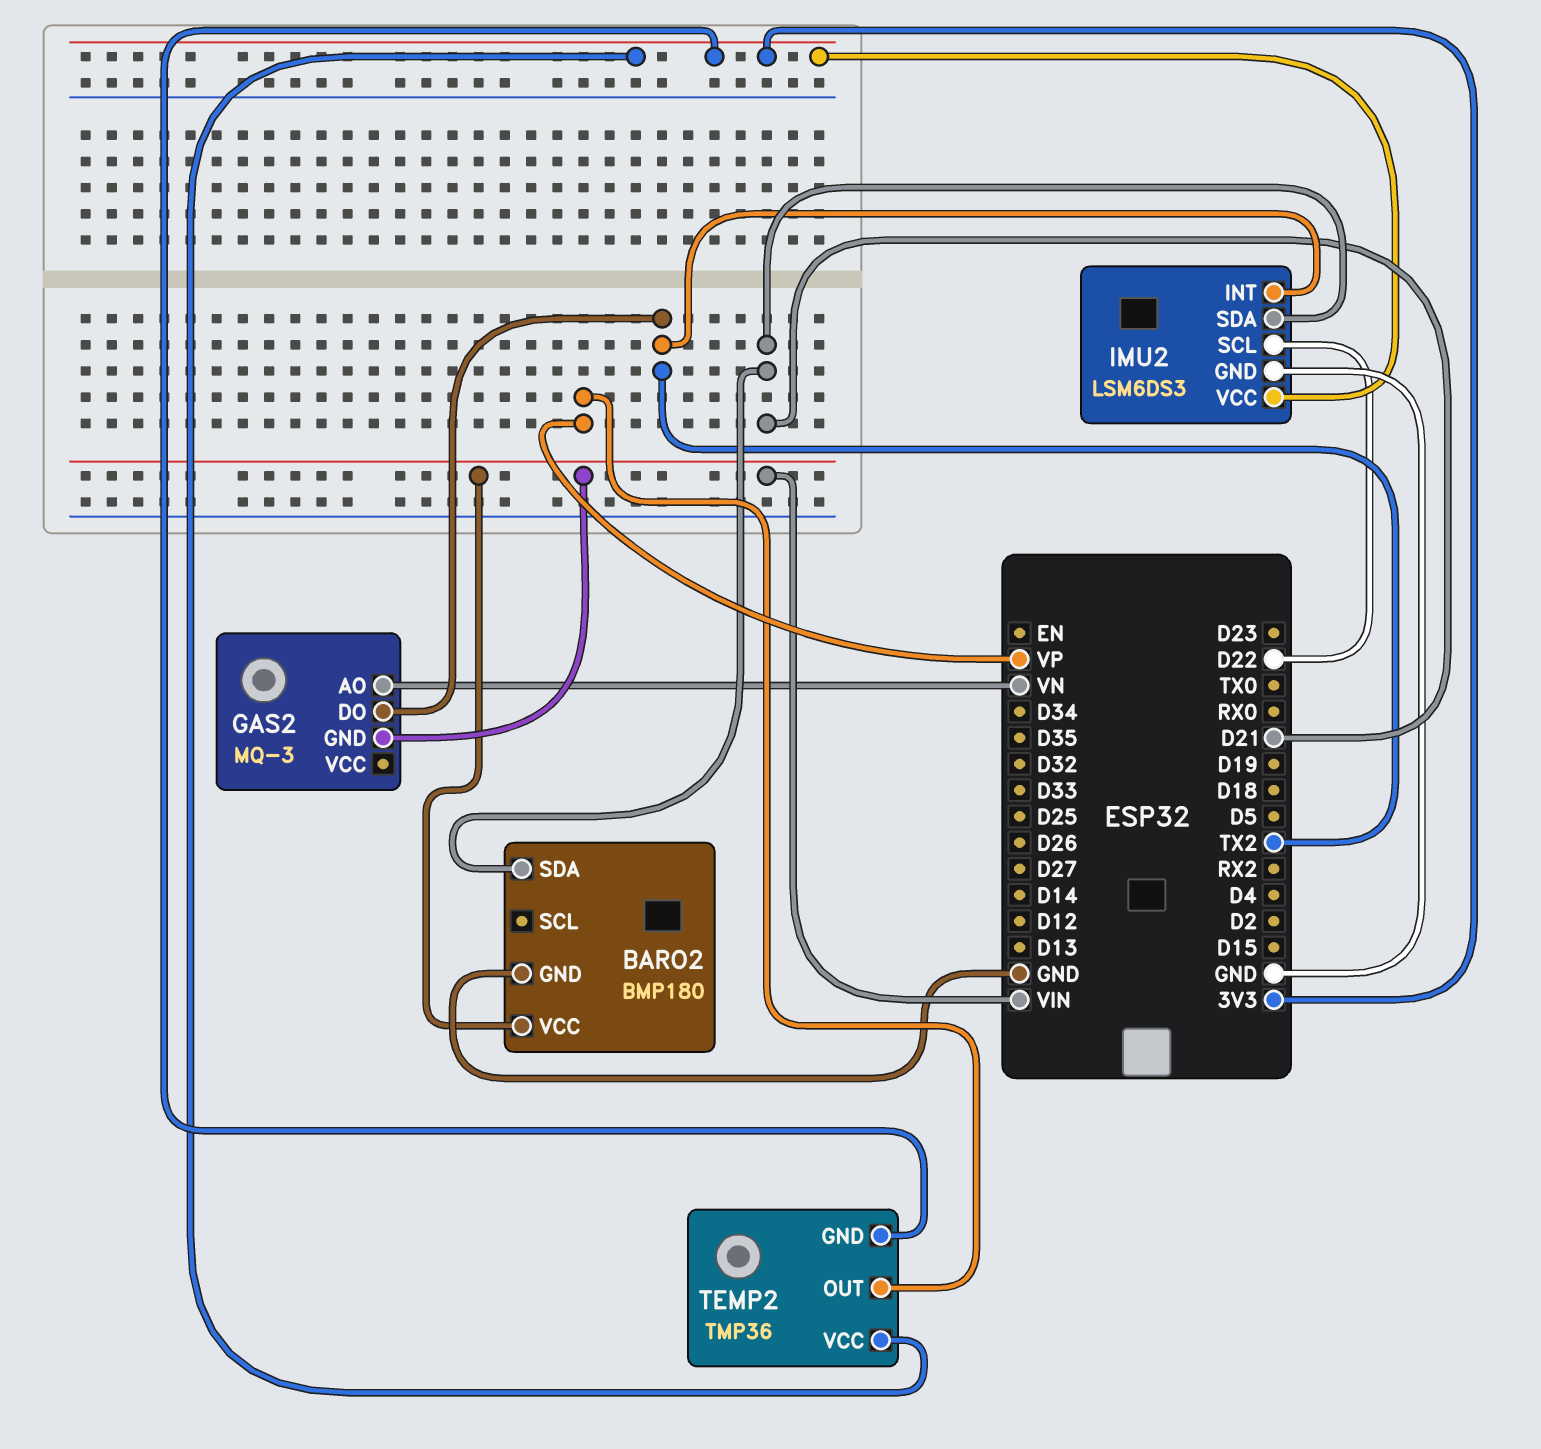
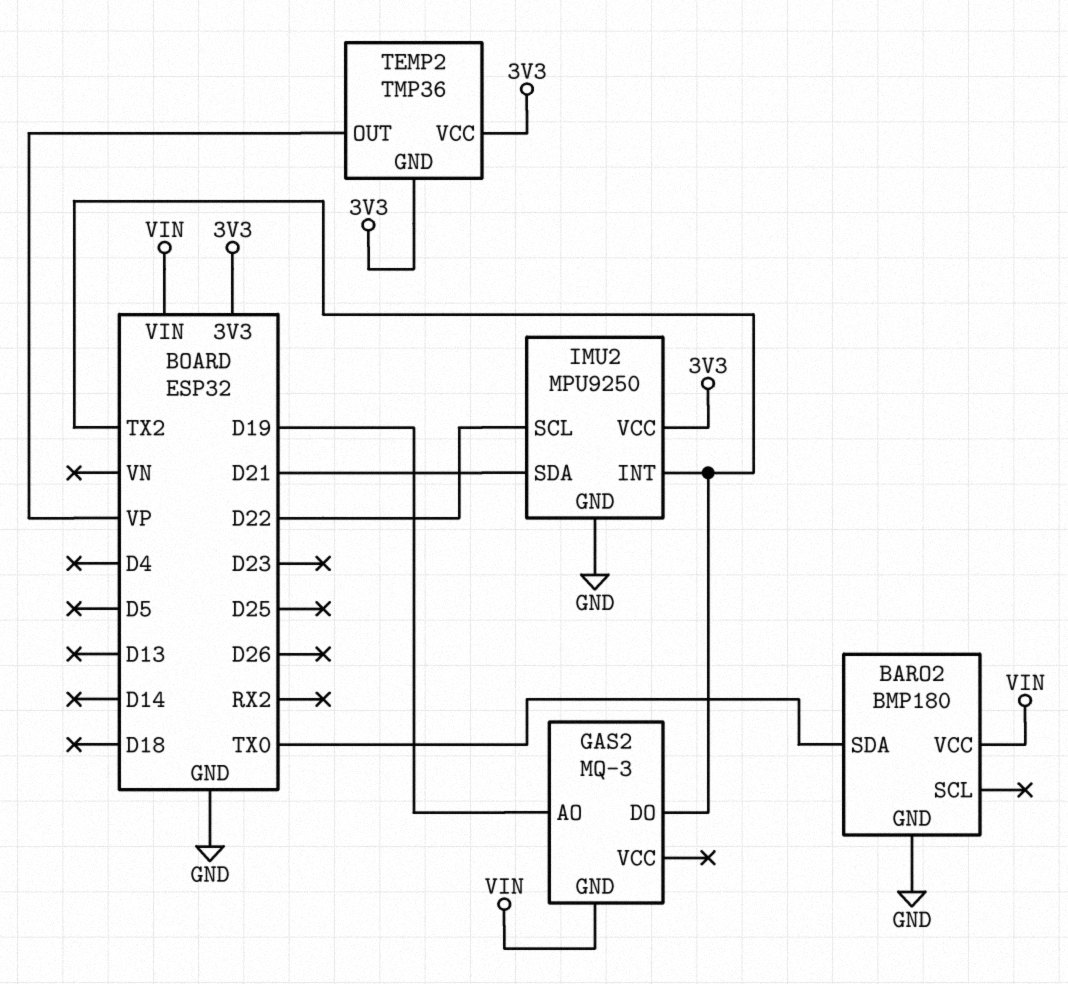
BARO2 pin SDA: D21 -> TX0
GAS2 pin AO: VN -> D19
IMU2: LSM6DS3 -> MPU9250

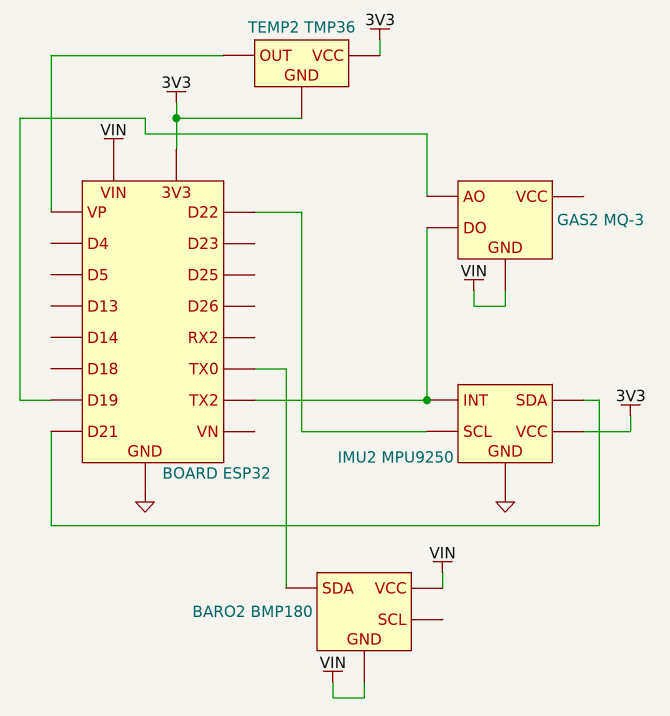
BARO2 pin GND: GND -> VIN

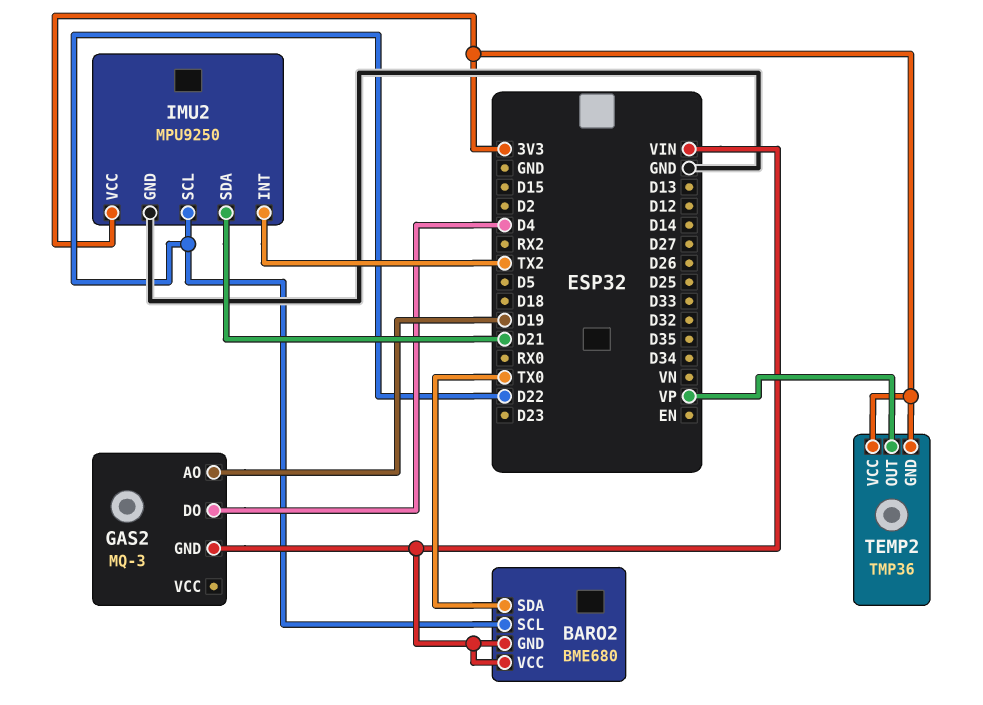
BARO2: BMP180 -> BME680
BARO2 pin SCL: none -> D22
GAS2 pin DO: TX2 -> D4

